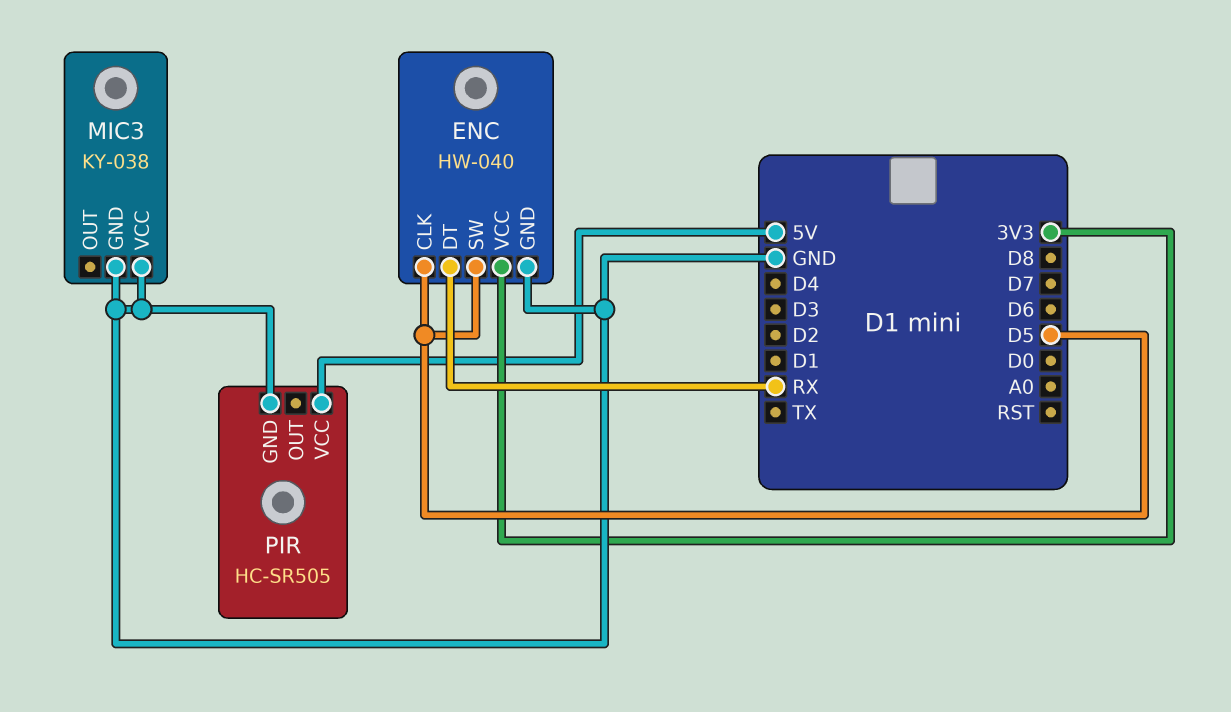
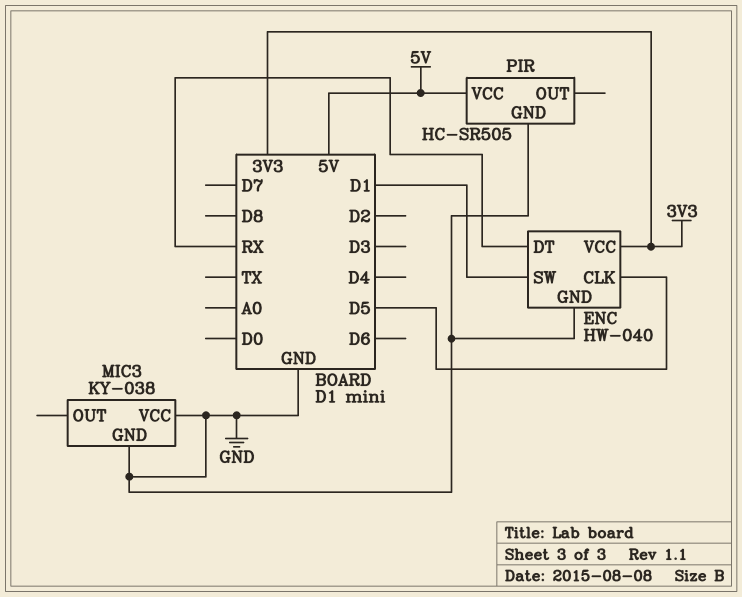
ENC pin SW: D5 -> D1

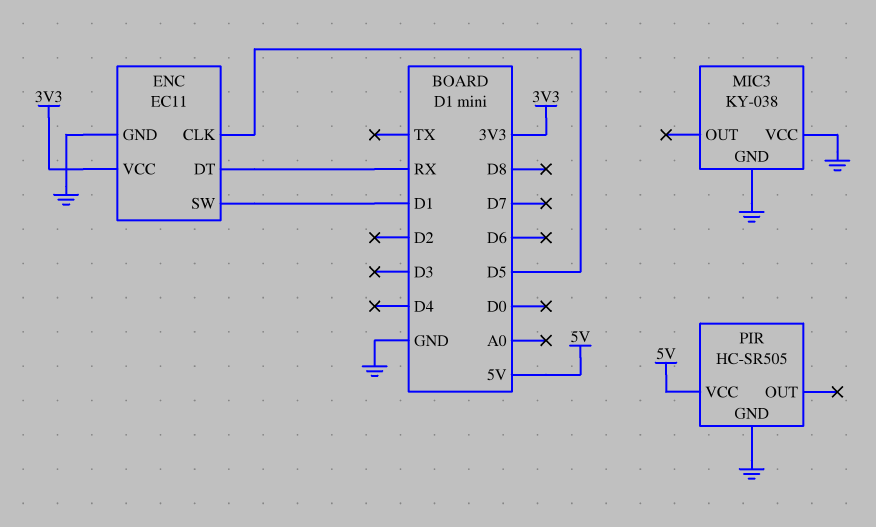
ENC: HW-040 -> EC11

